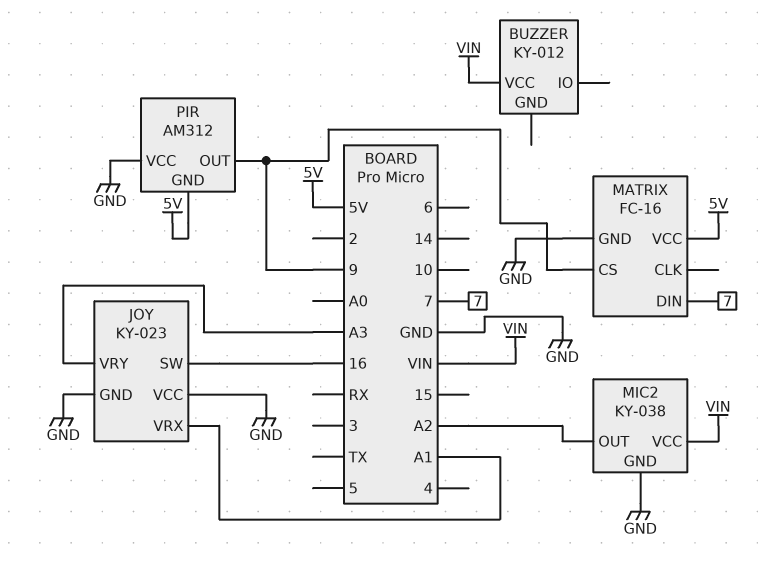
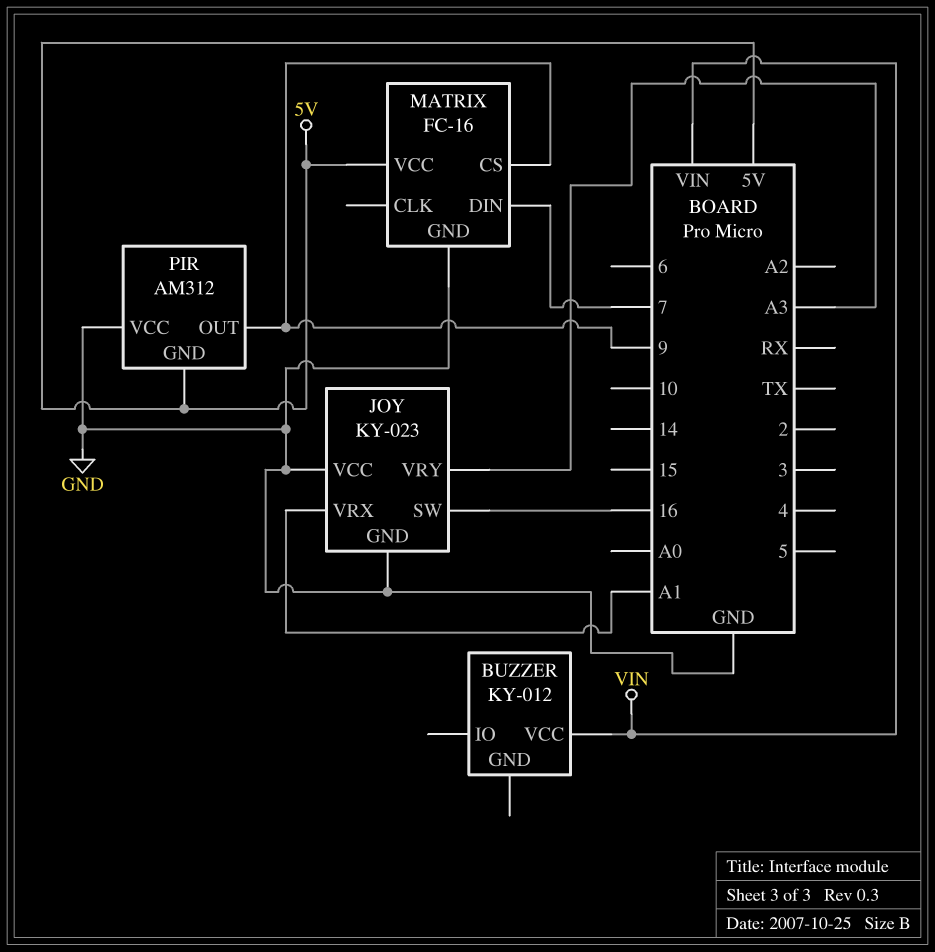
MIC2: KY-038 -> none
MIC2 pin GND: GND -> none
MIC2 pin OUT: A2 -> none
MIC2 pin VCC: VIN -> none

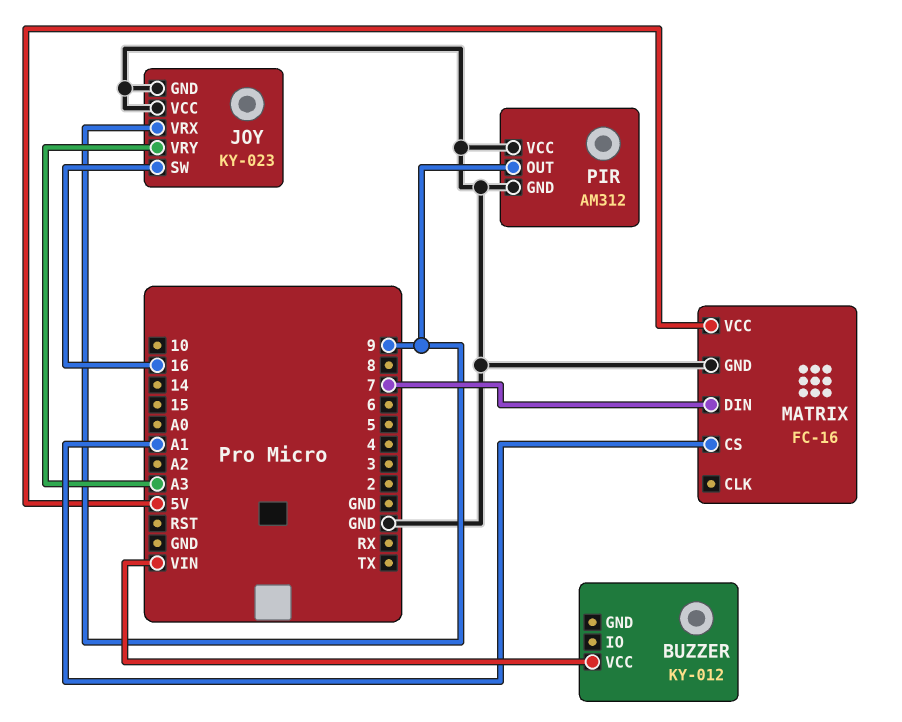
JOY pin VRX: A1 -> 9
MATRIX pin CS: 9 -> A1
PIR pin GND: 5V -> GND

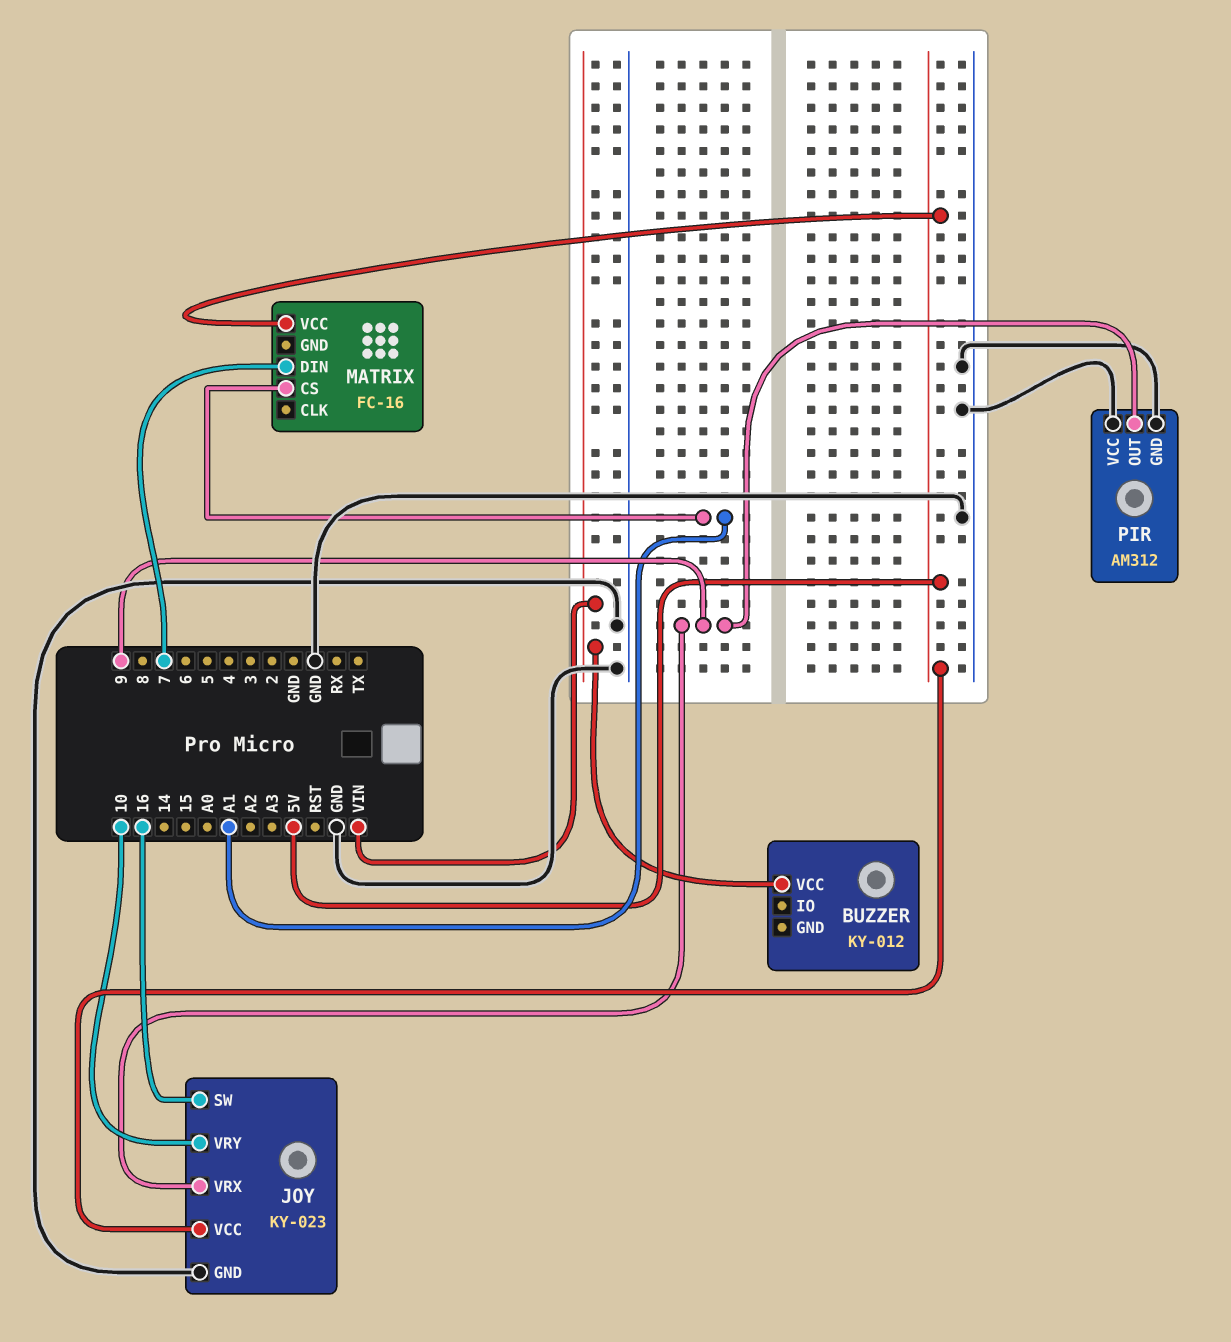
JOY pin VCC: GND -> 5V
JOY pin VRY: A3 -> 10
MATRIX pin GND: GND -> none

